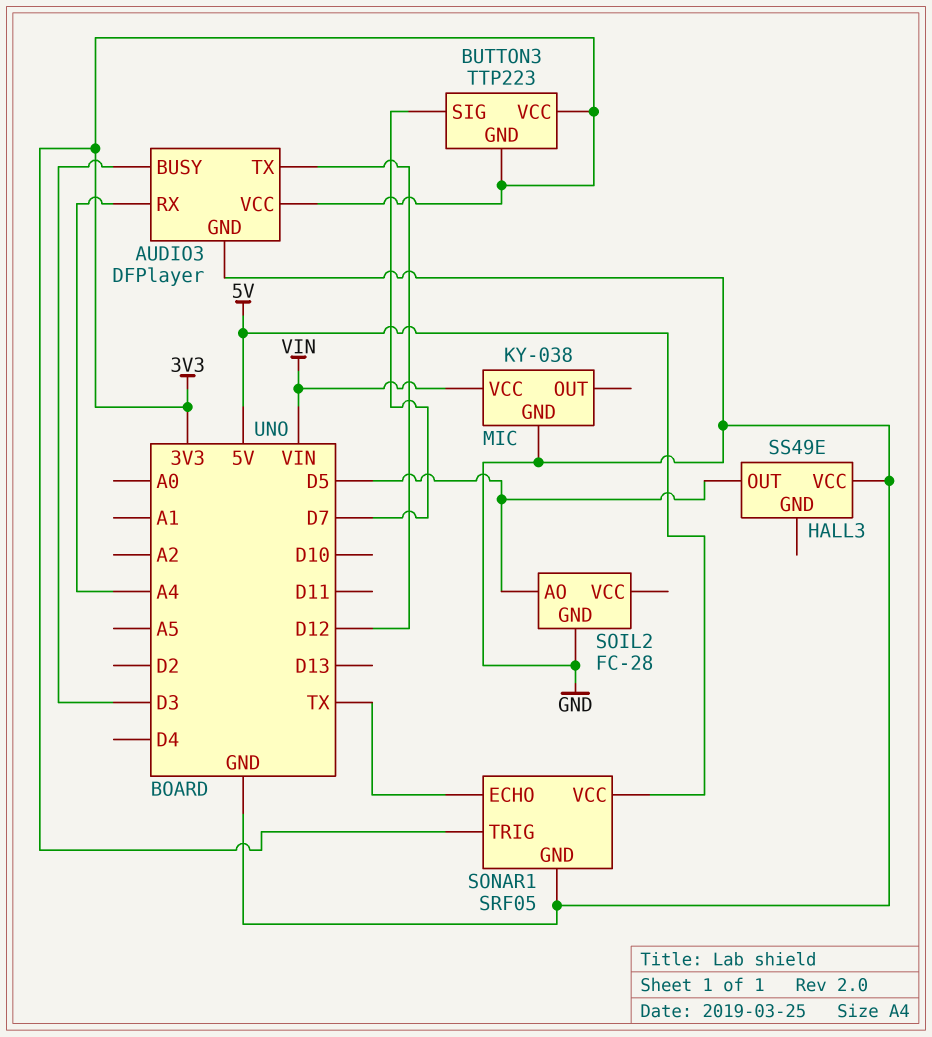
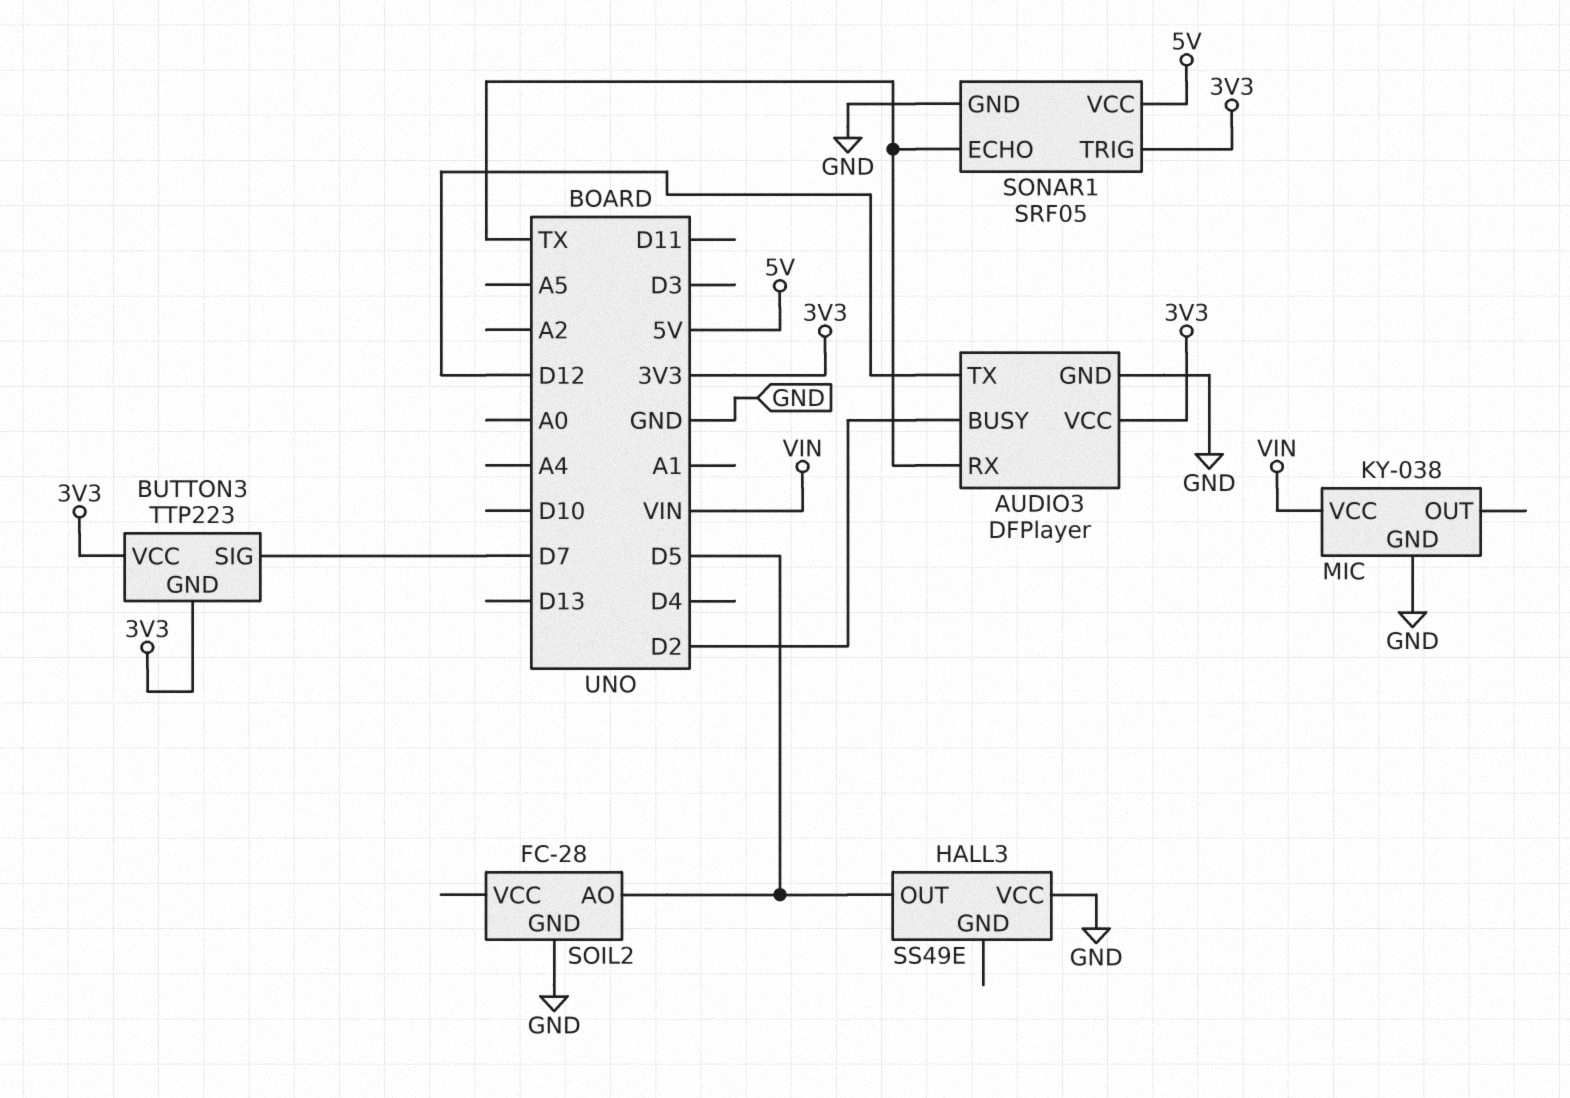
AUDIO3 pin BUSY: D3 -> D2
AUDIO3 pin RX: A4 -> TX

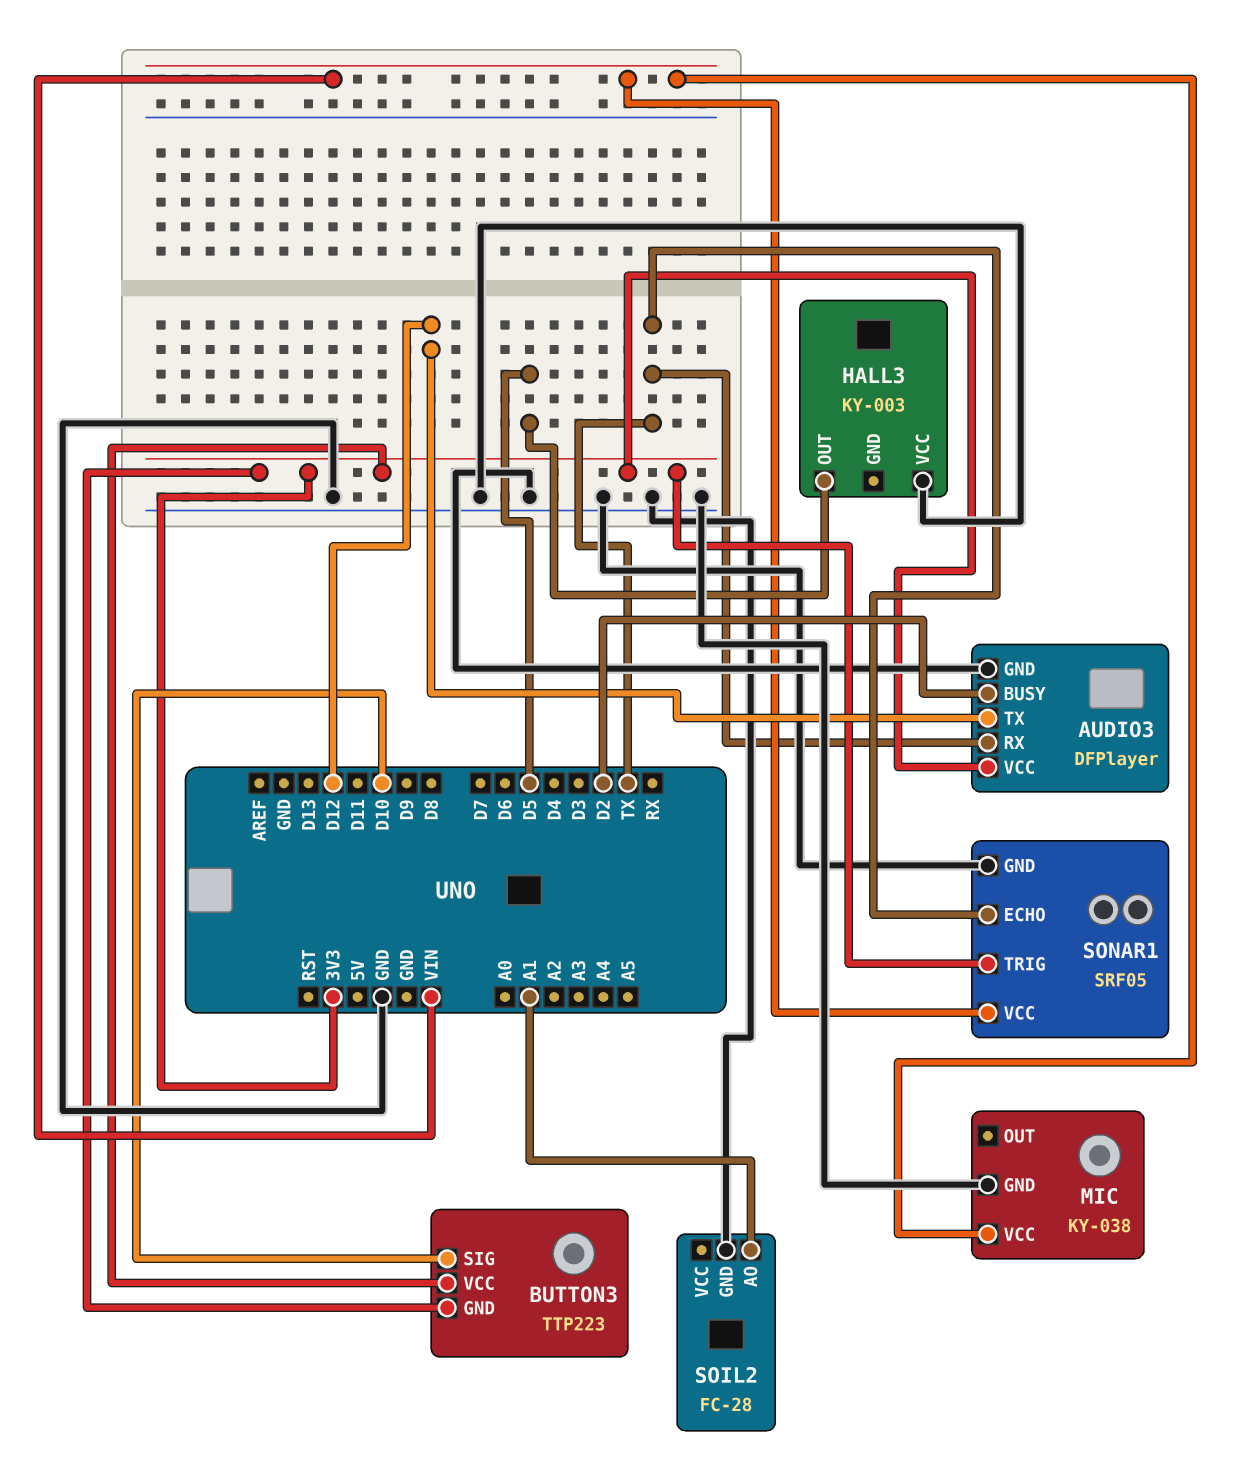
BUTTON3 pin SIG: D7 -> D10
HALL3: SS49E -> KY-003
SOIL2 pin AO: D5 -> A1
SONAR1 pin VCC: 5V -> VIN

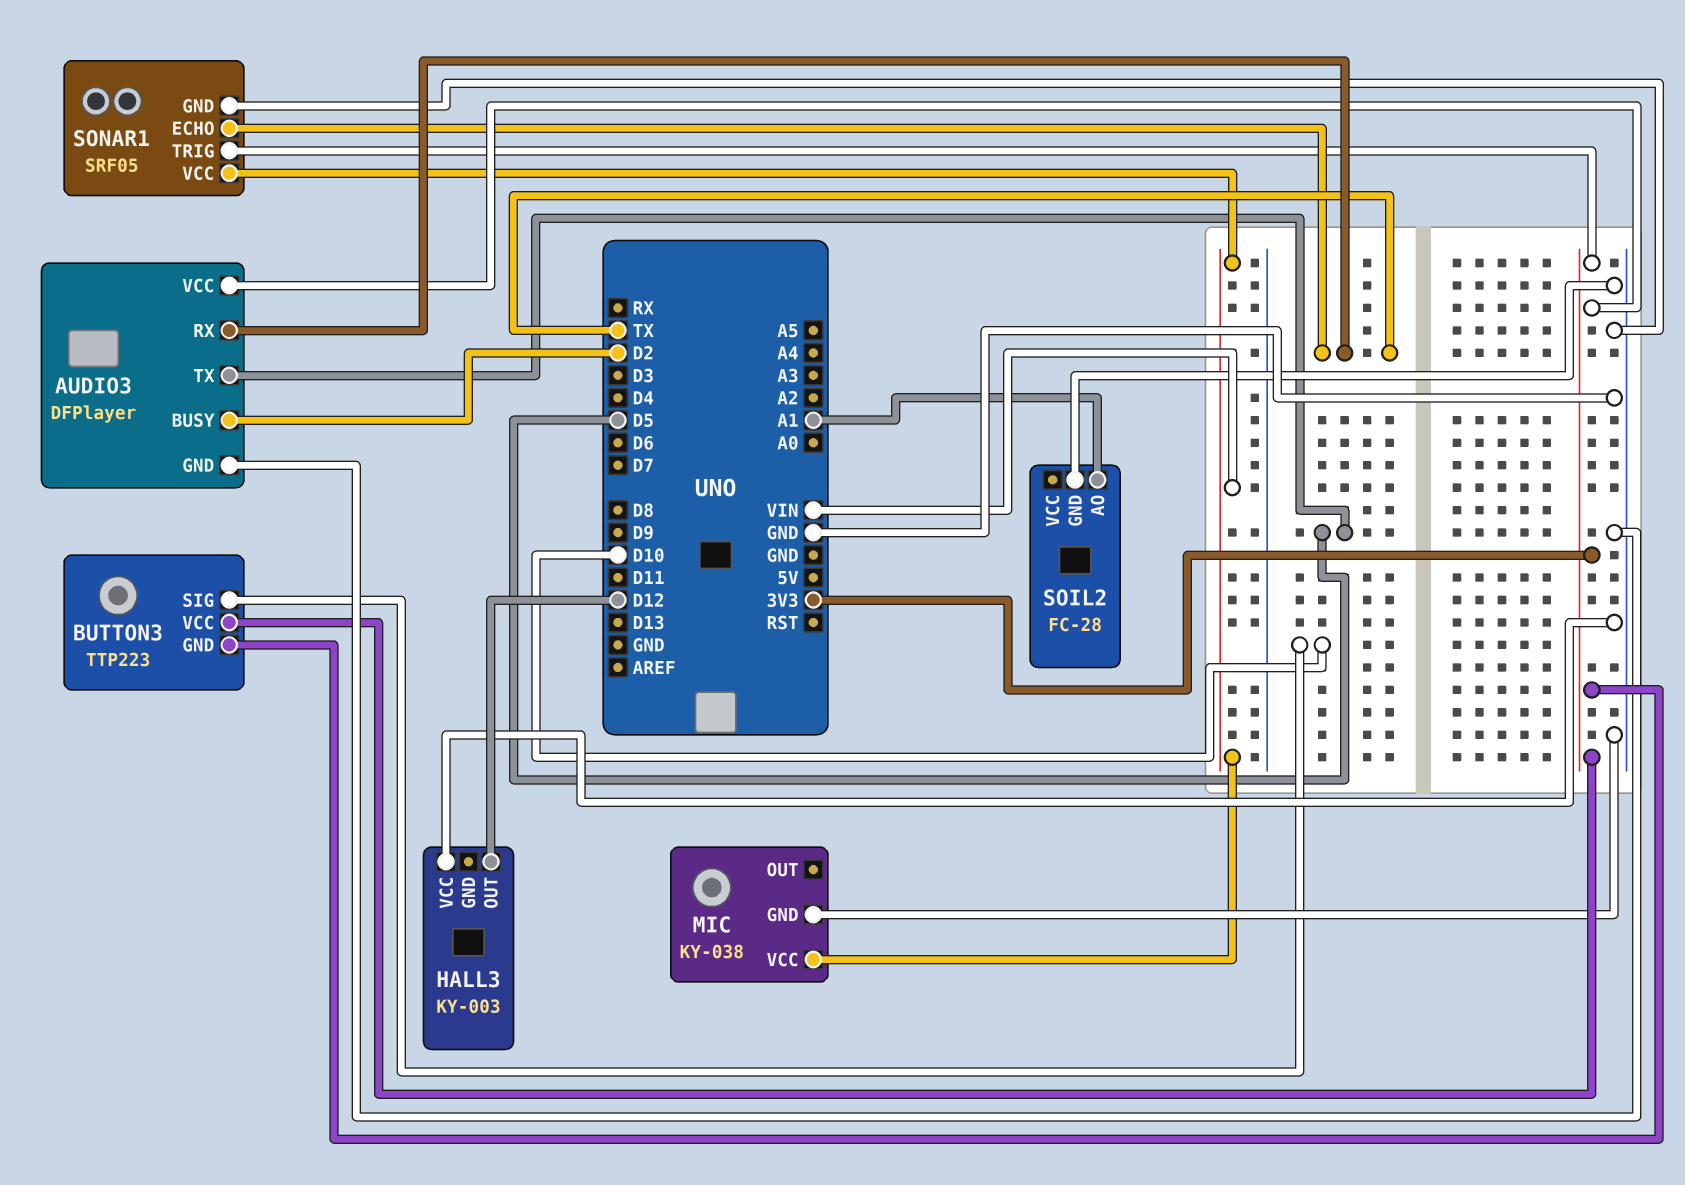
AUDIO3 pin TX: D12 -> D5
HALL3 pin OUT: D5 -> D12

